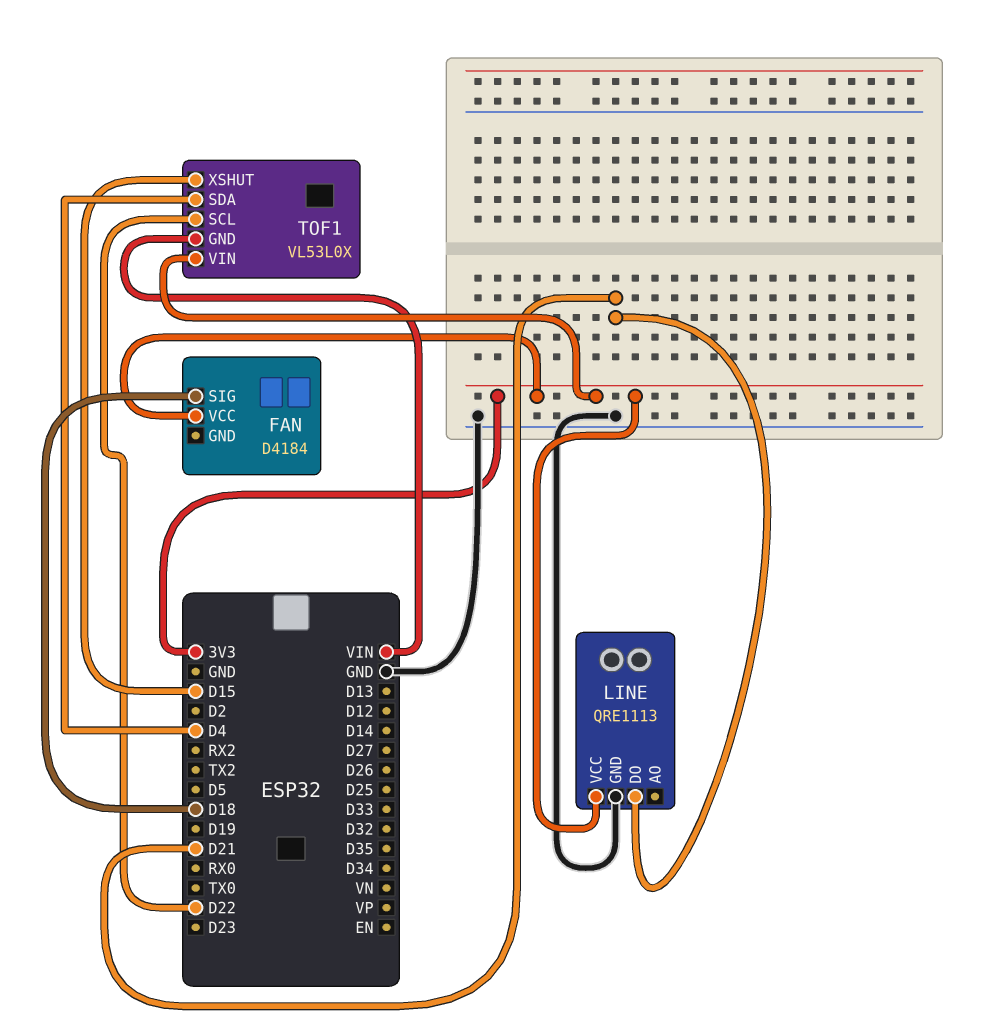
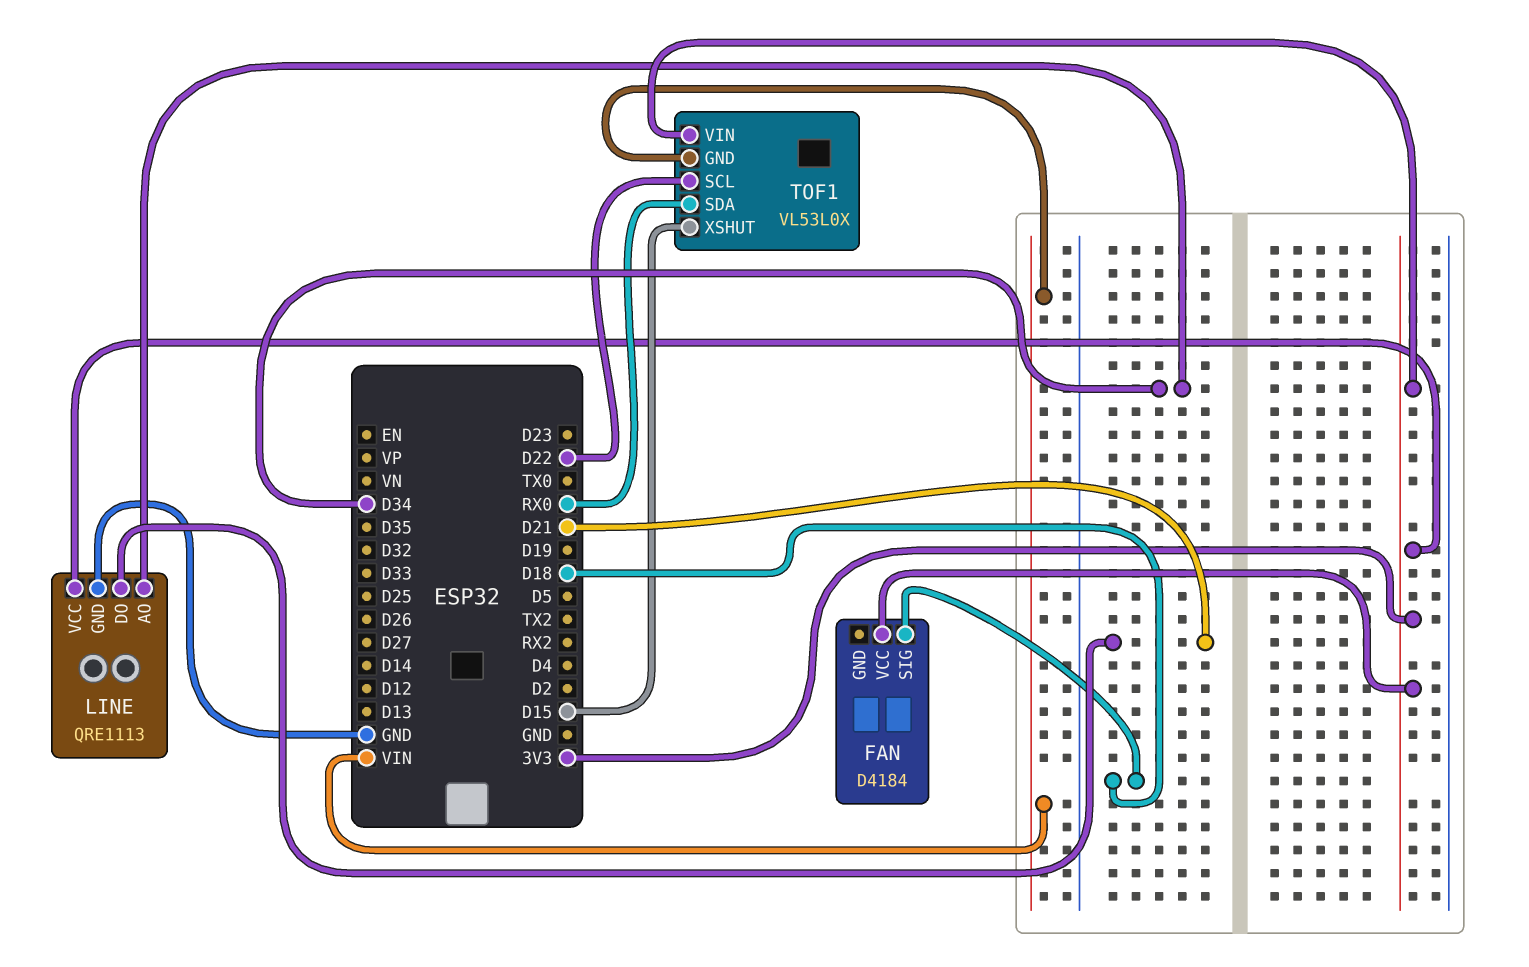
LINE pin AO: none -> D34
TOF1 pin SDA: D4 -> RX0

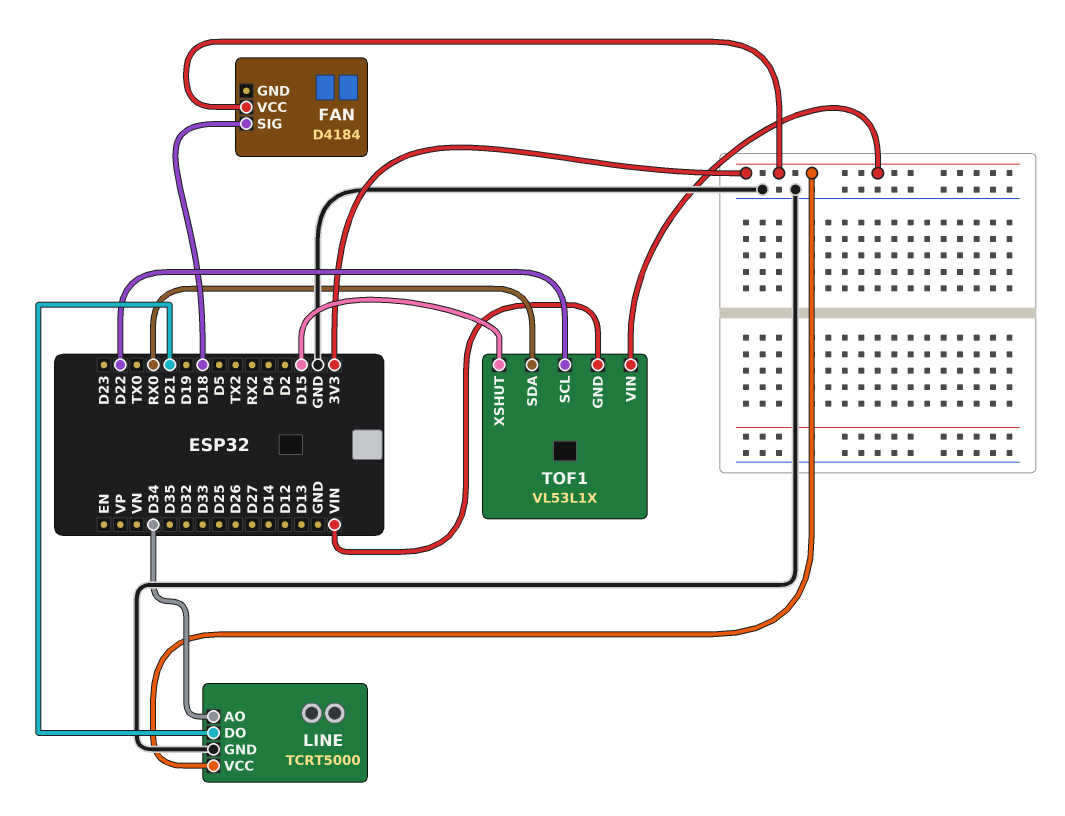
LINE: QRE1113 -> TCRT5000
TOF1: VL53L0X -> VL53L1X

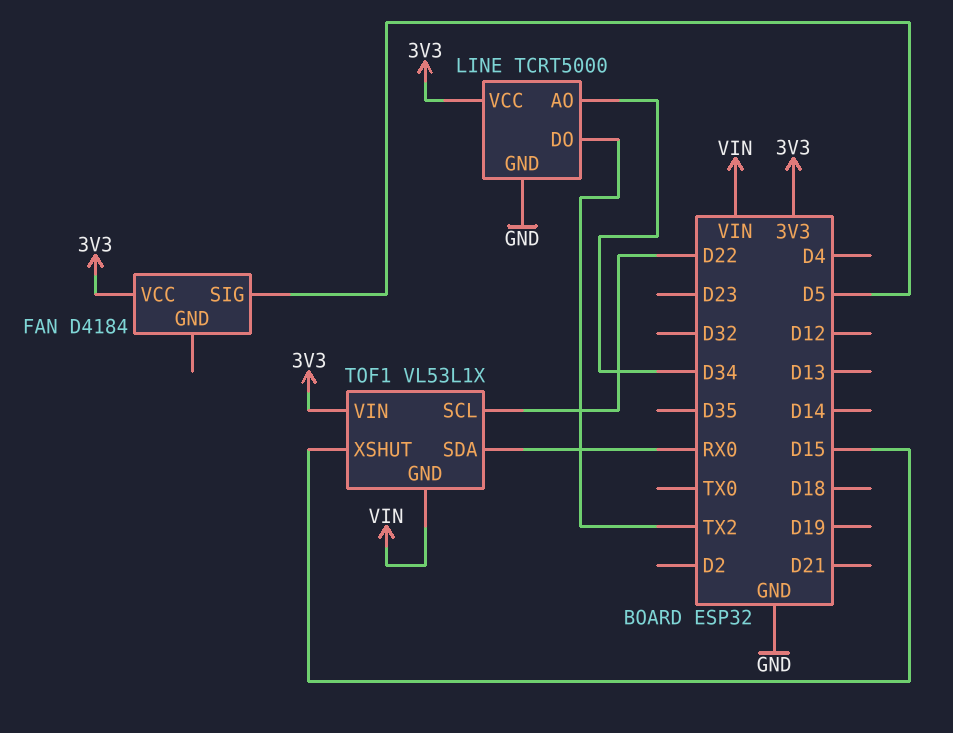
FAN pin SIG: D18 -> D5
LINE pin DO: D21 -> TX2

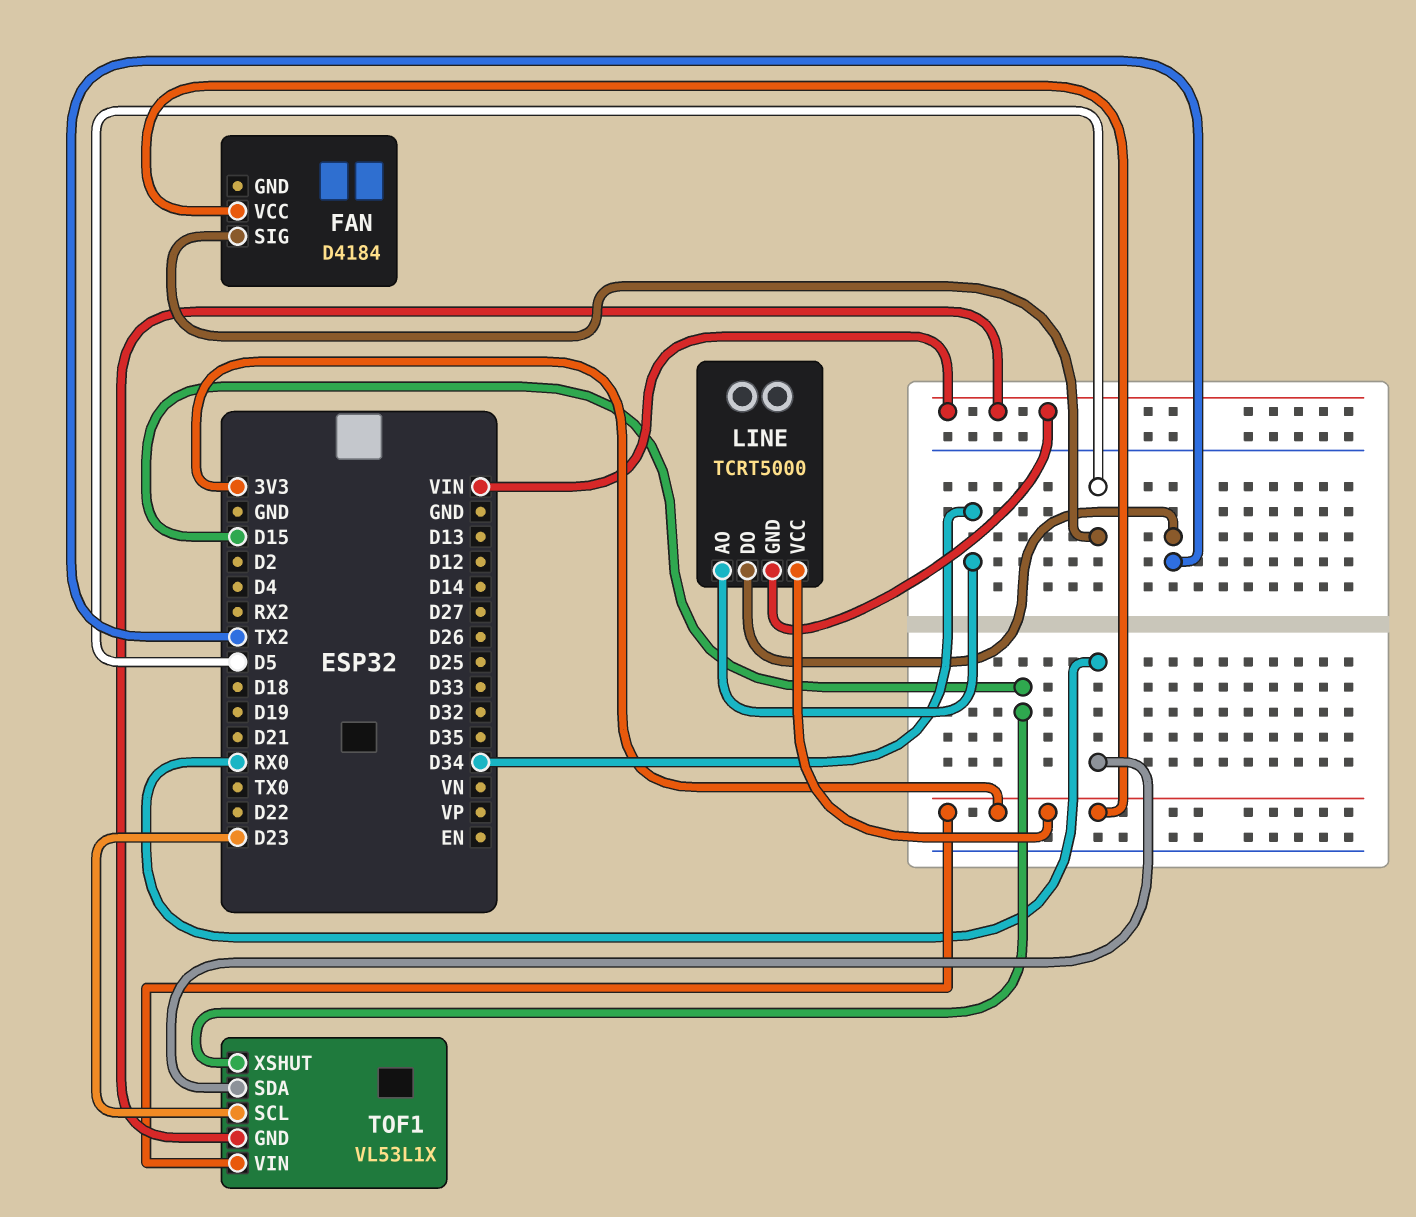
LINE pin GND: GND -> VIN
TOF1 pin SCL: D22 -> D23

